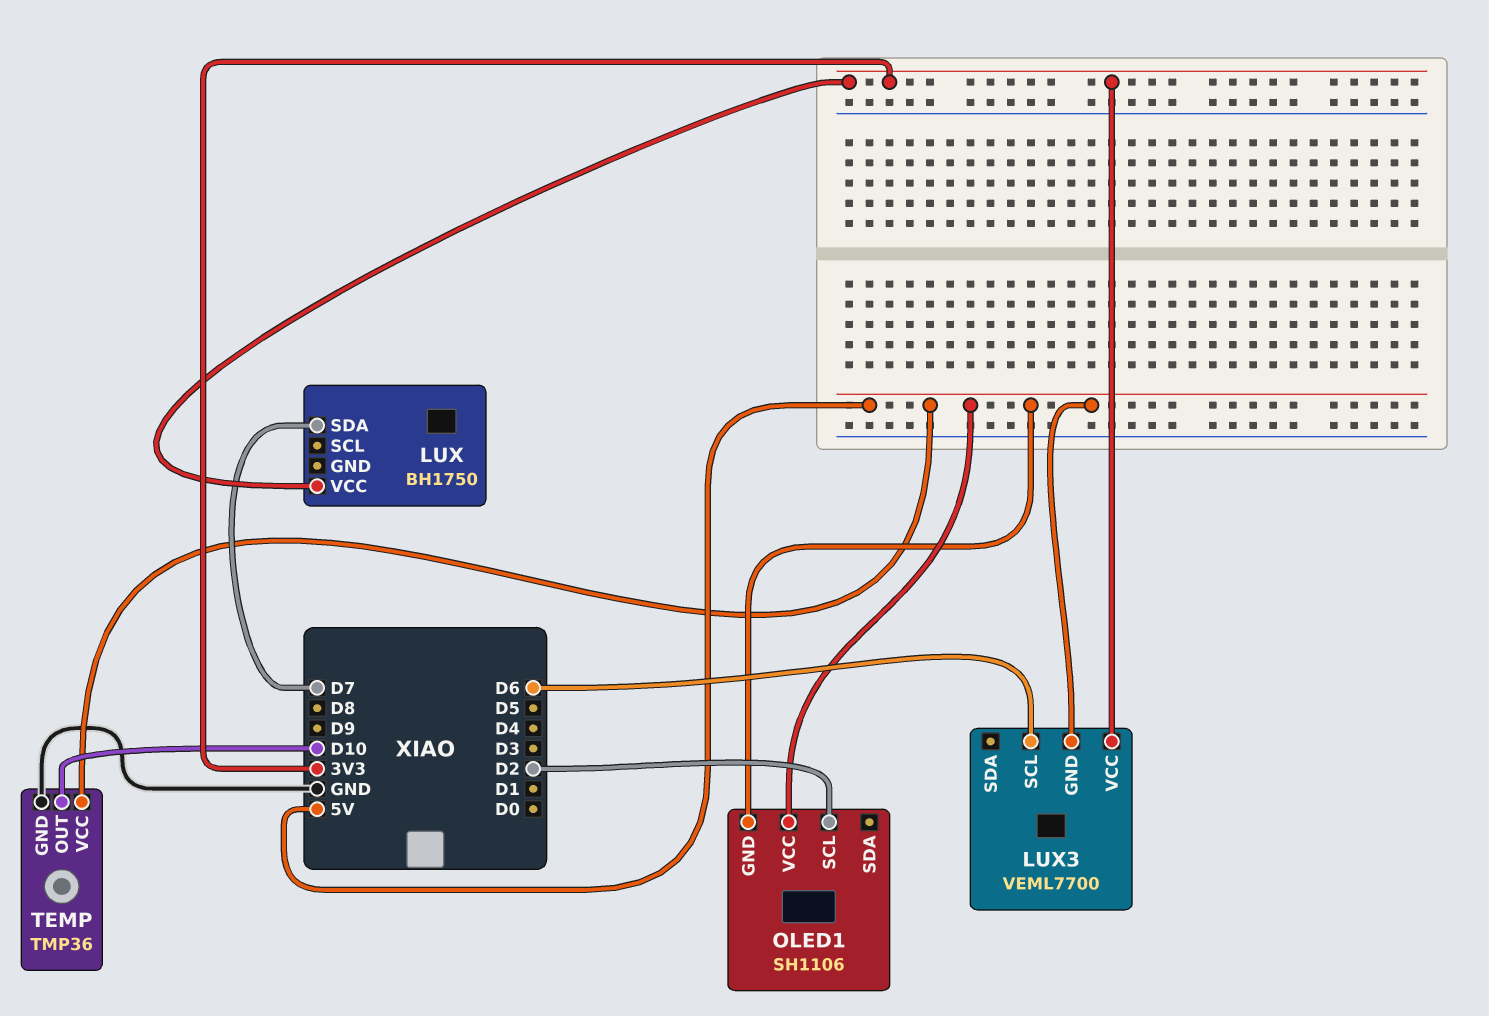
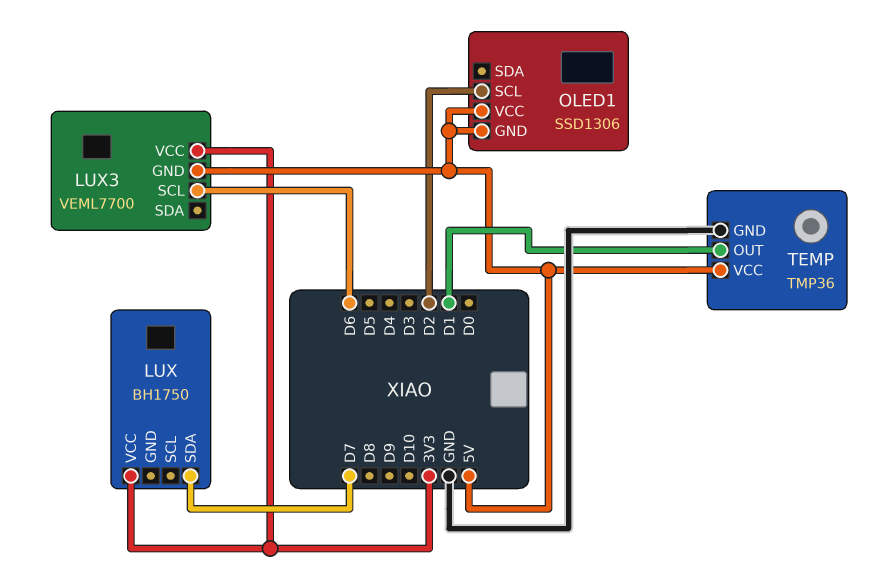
OLED1: SH1106 -> SSD1306
TEMP pin OUT: D10 -> D1

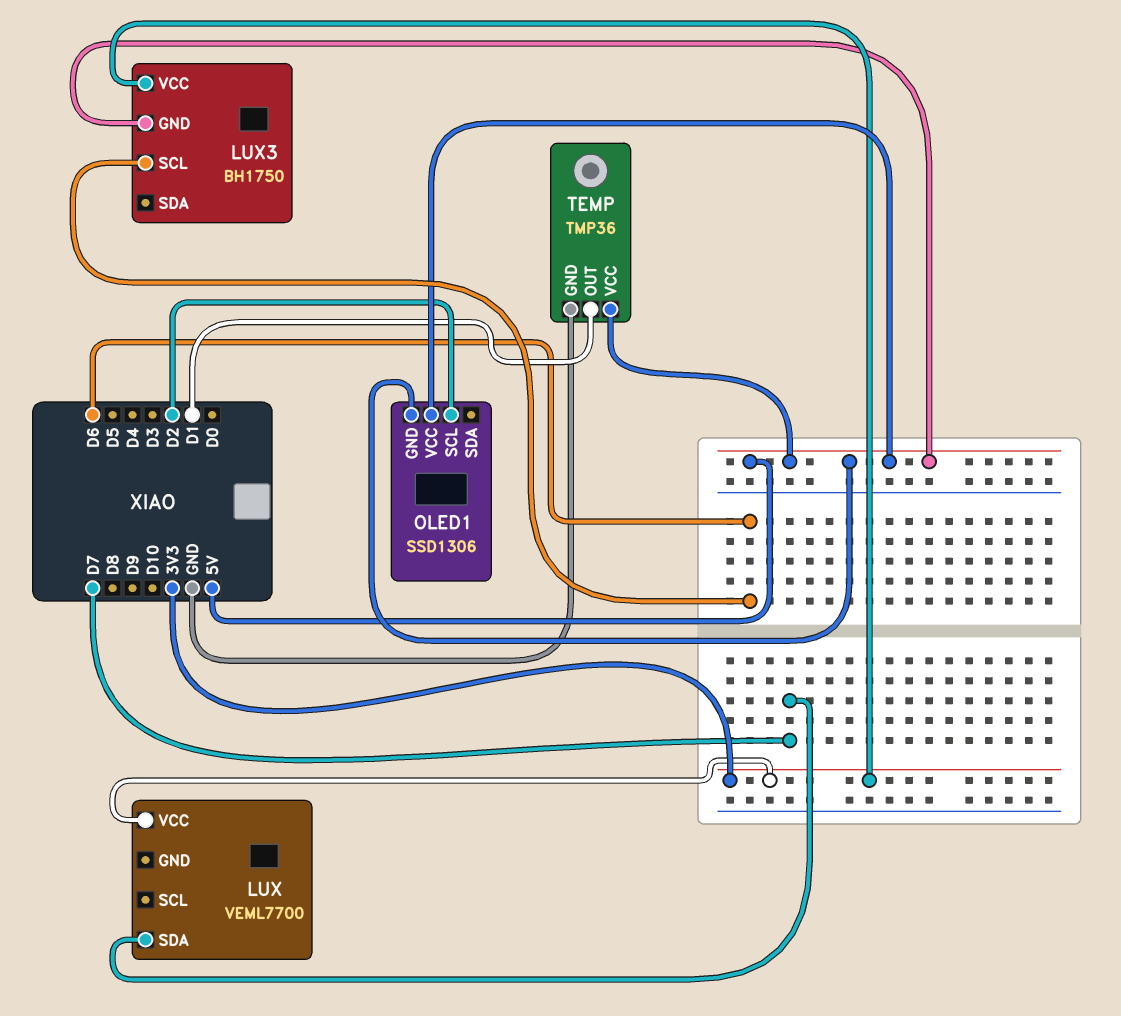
LUX: BH1750 -> VEML7700
LUX3: VEML7700 -> BH1750

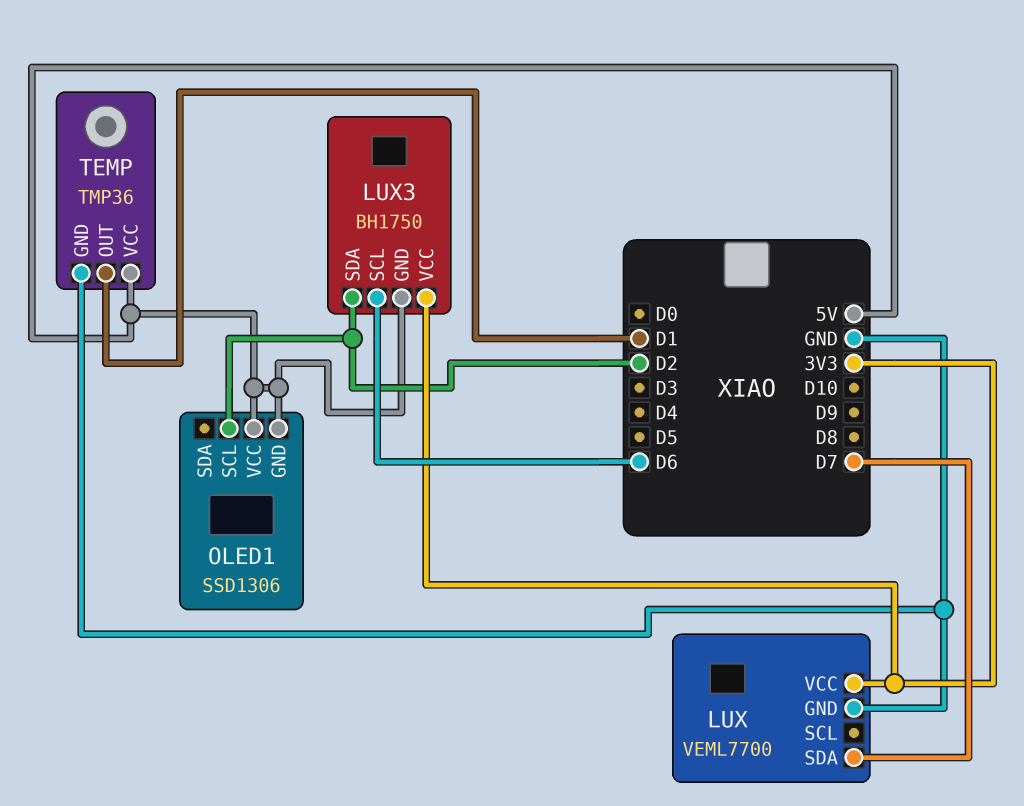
LUX pin GND: none -> GND
LUX3 pin SDA: none -> D2

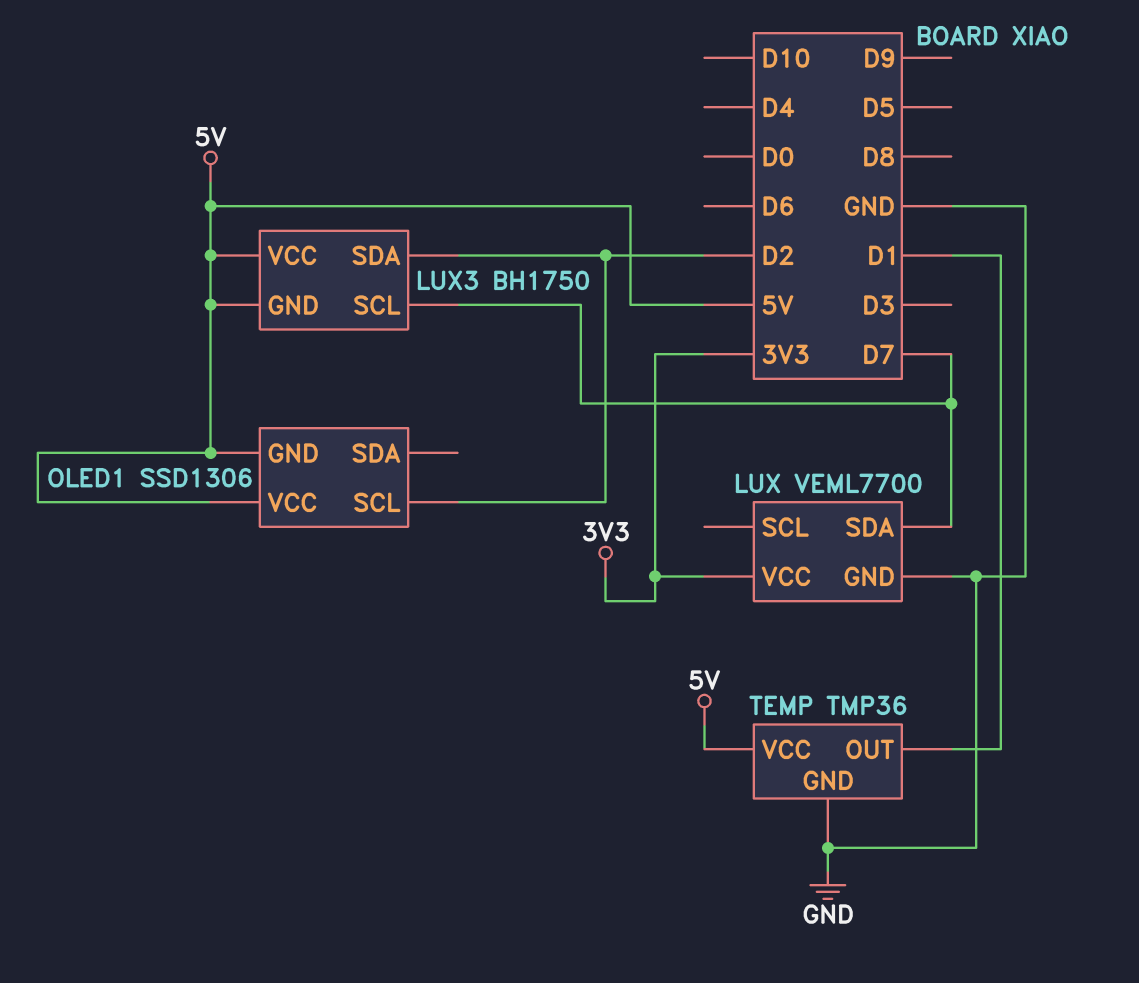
LUX3 pin SCL: D6 -> D7
LUX3 pin VCC: 3V3 -> 5V

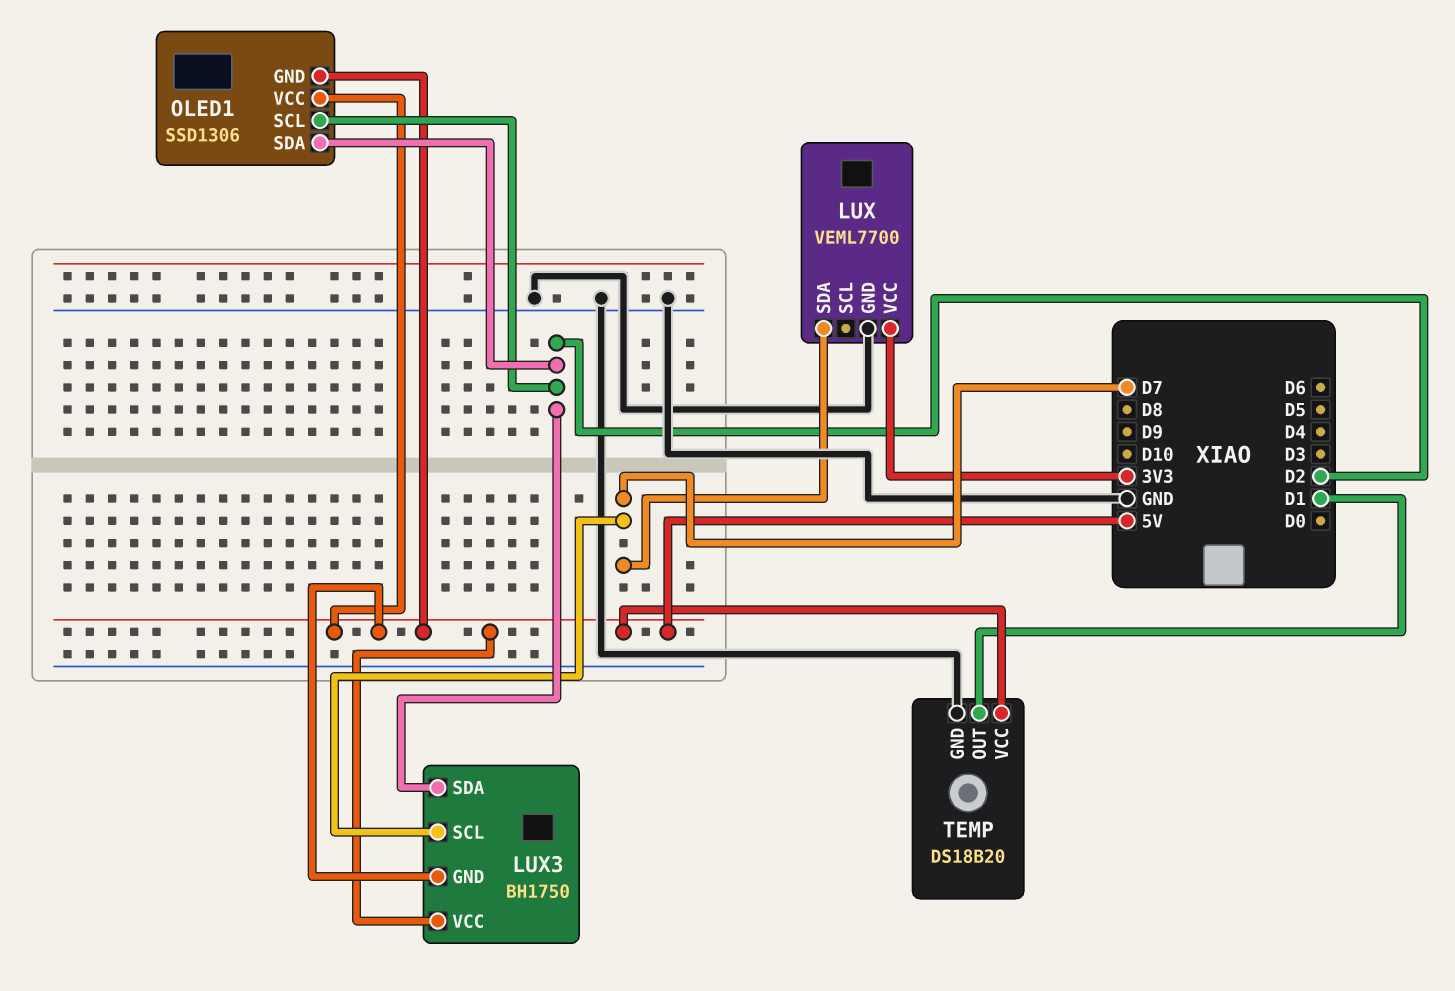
OLED1 pin SDA: none -> D2
TEMP: TMP36 -> DS18B20

